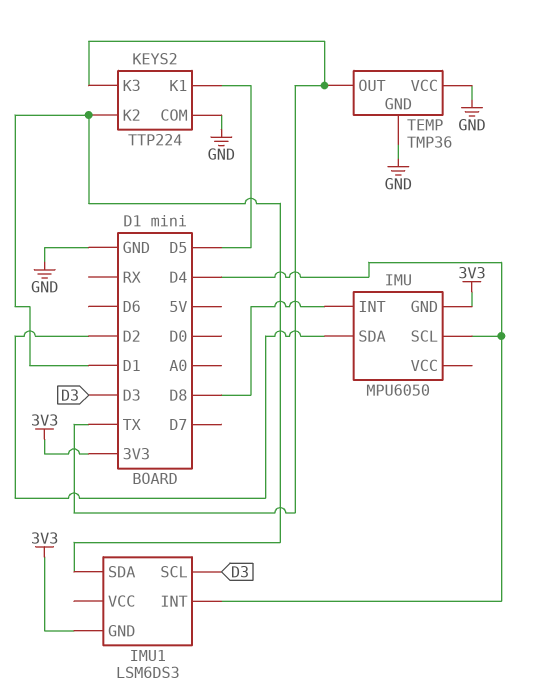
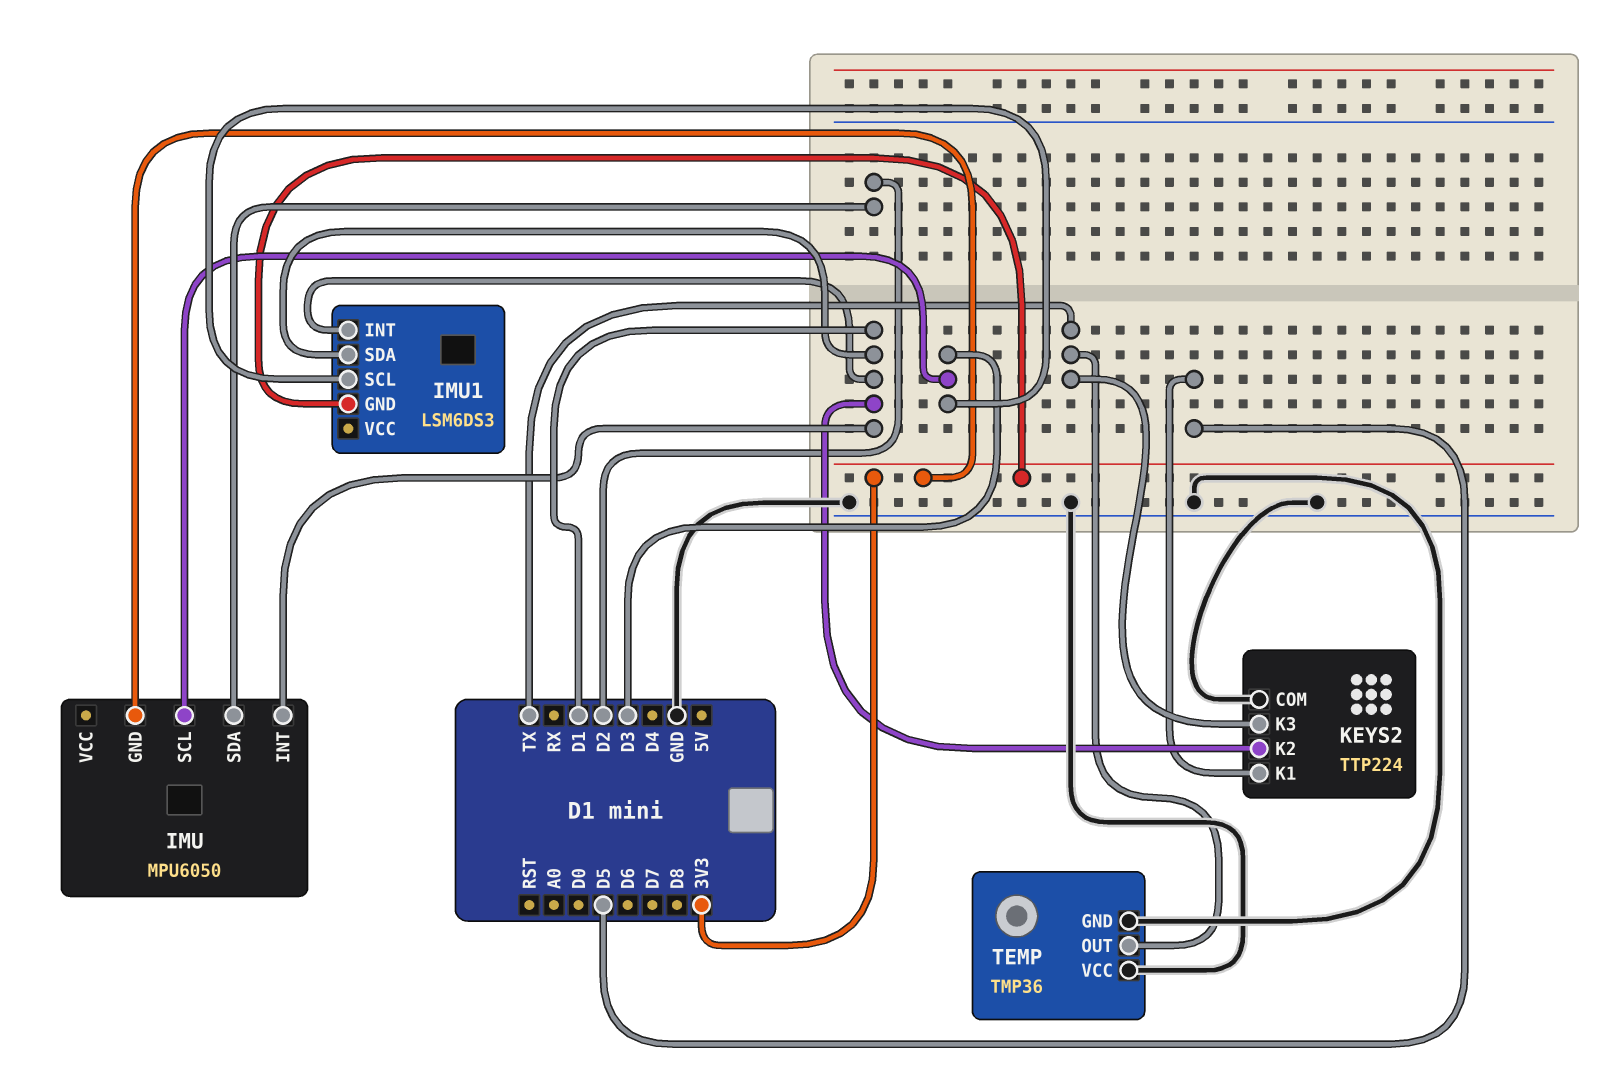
IMU pin INT: D8 -> D1
IMU pin SCL: D4 -> D3
IMU1 pin INT: D4 -> D1

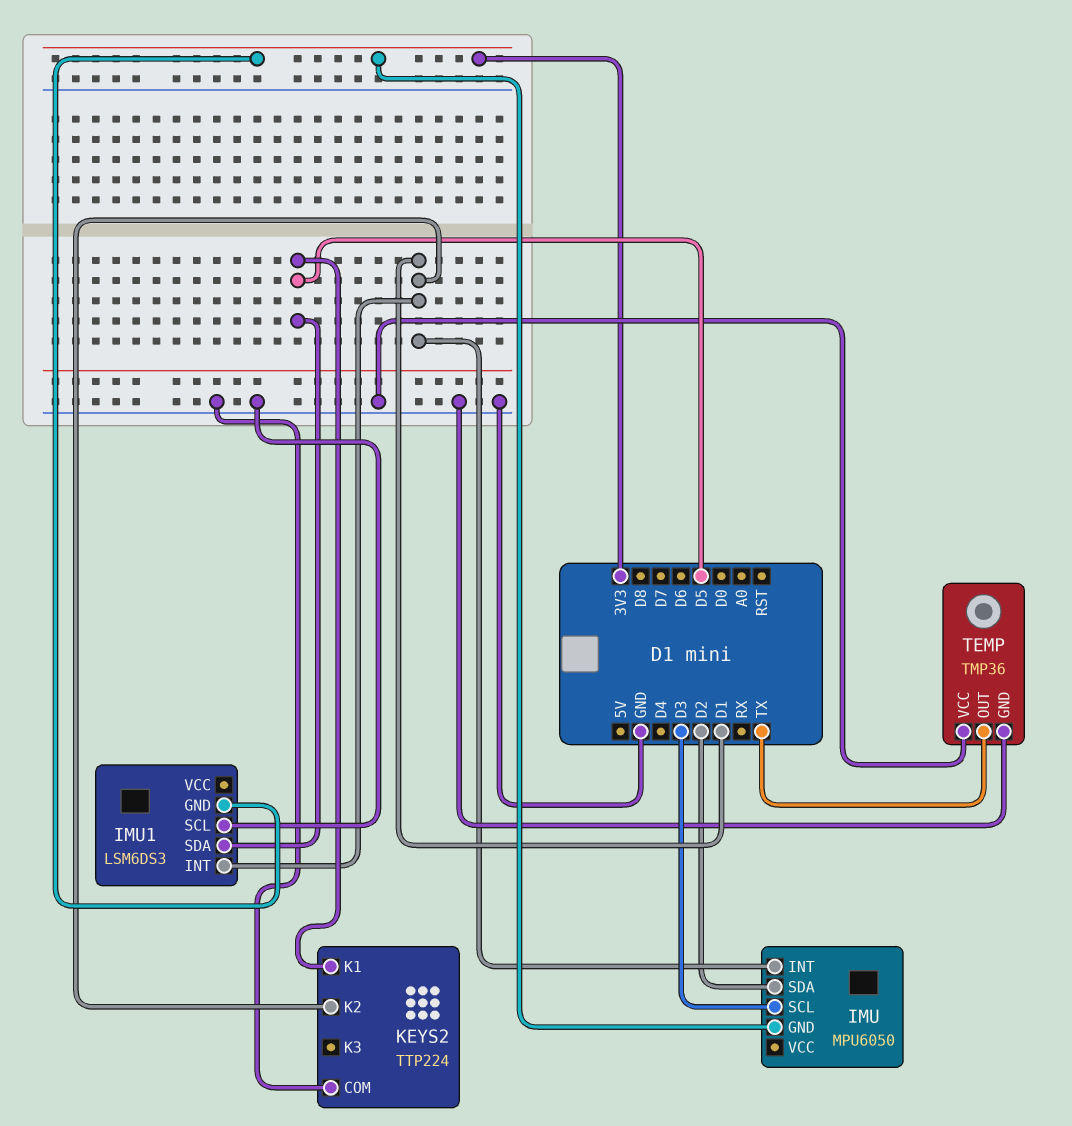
IMU1 pin SCL: D3 -> GND
IMU1 pin SDA: D1 -> D5
KEYS2 pin K3: TX -> none

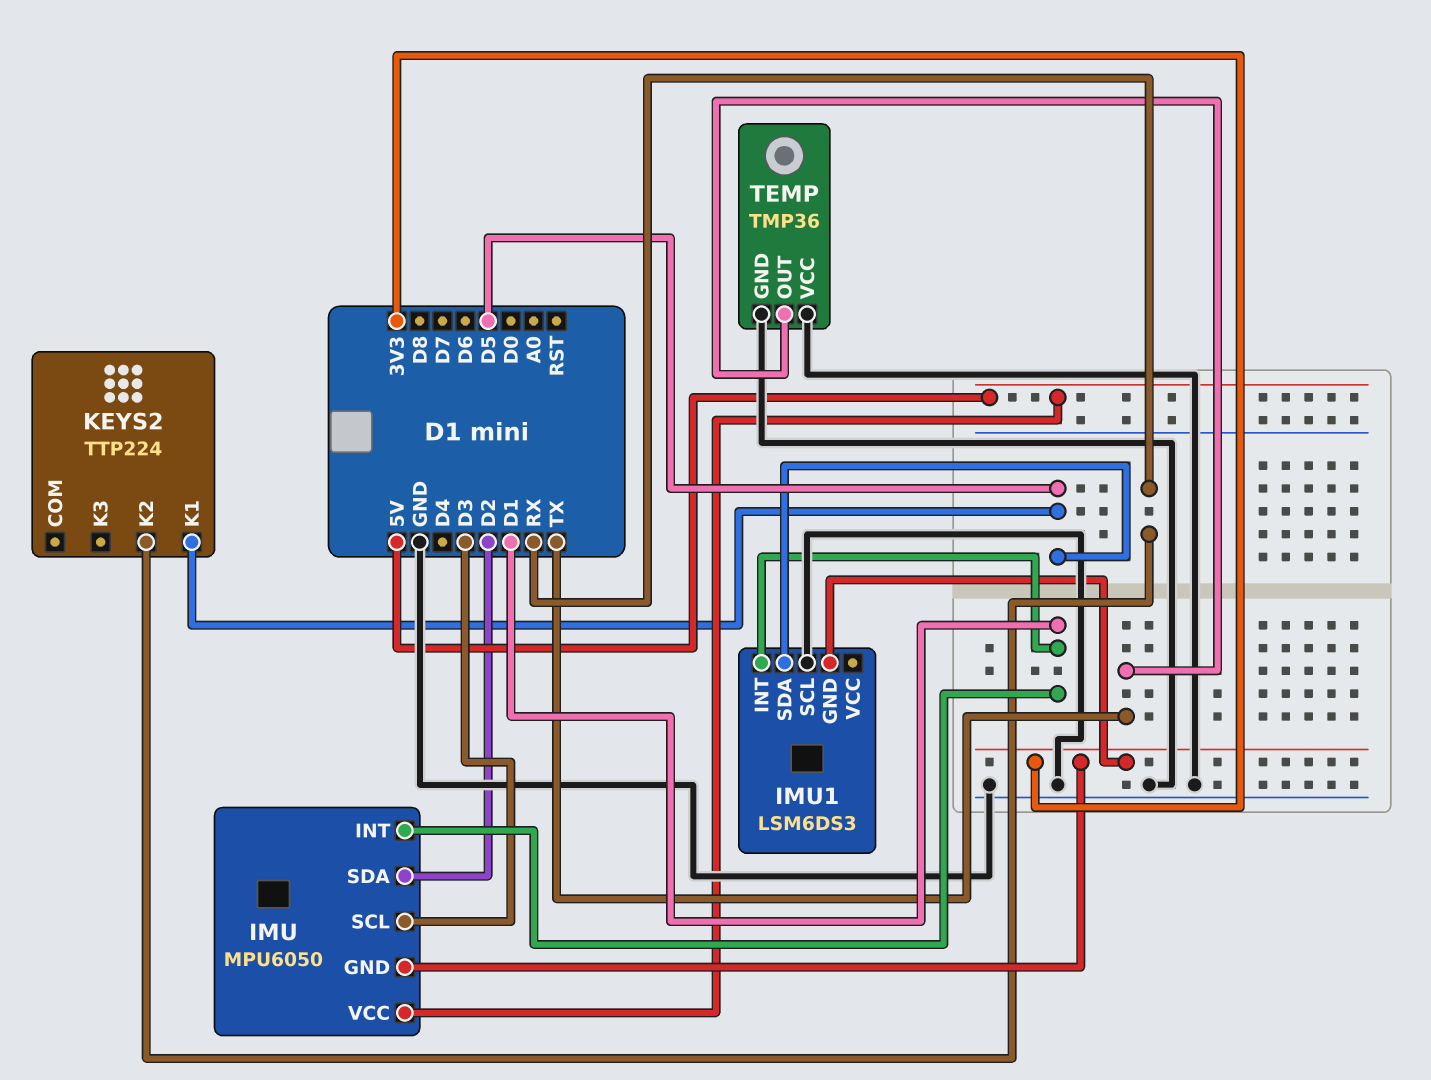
IMU pin VCC: none -> 5V
KEYS2 pin COM: GND -> none
KEYS2 pin K2: D1 -> RX

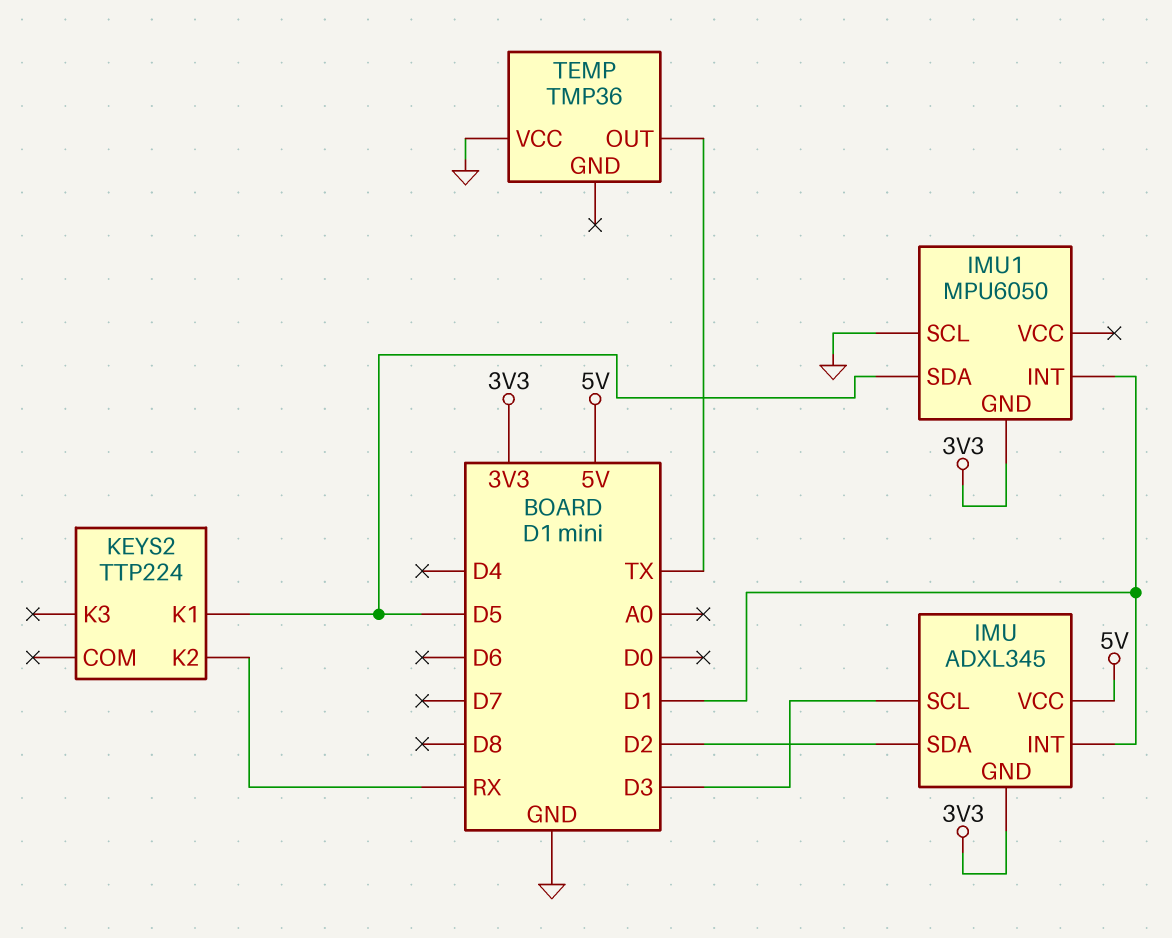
IMU: MPU6050 -> ADXL345
IMU1: LSM6DS3 -> MPU6050
TEMP pin GND: GND -> none

